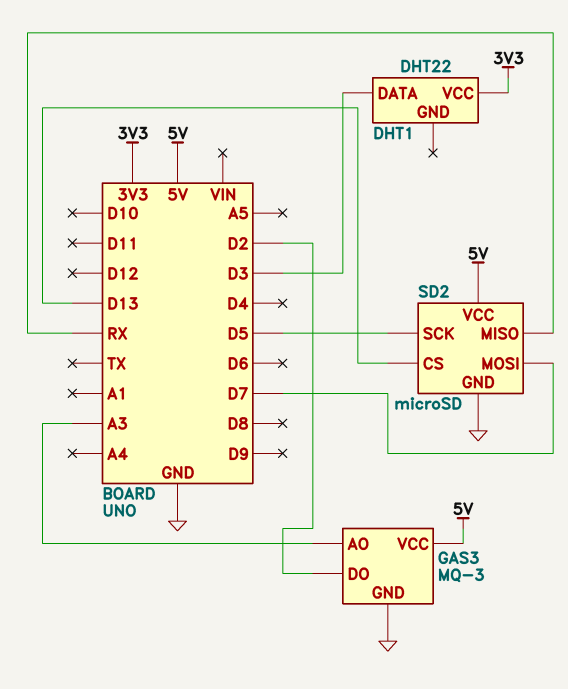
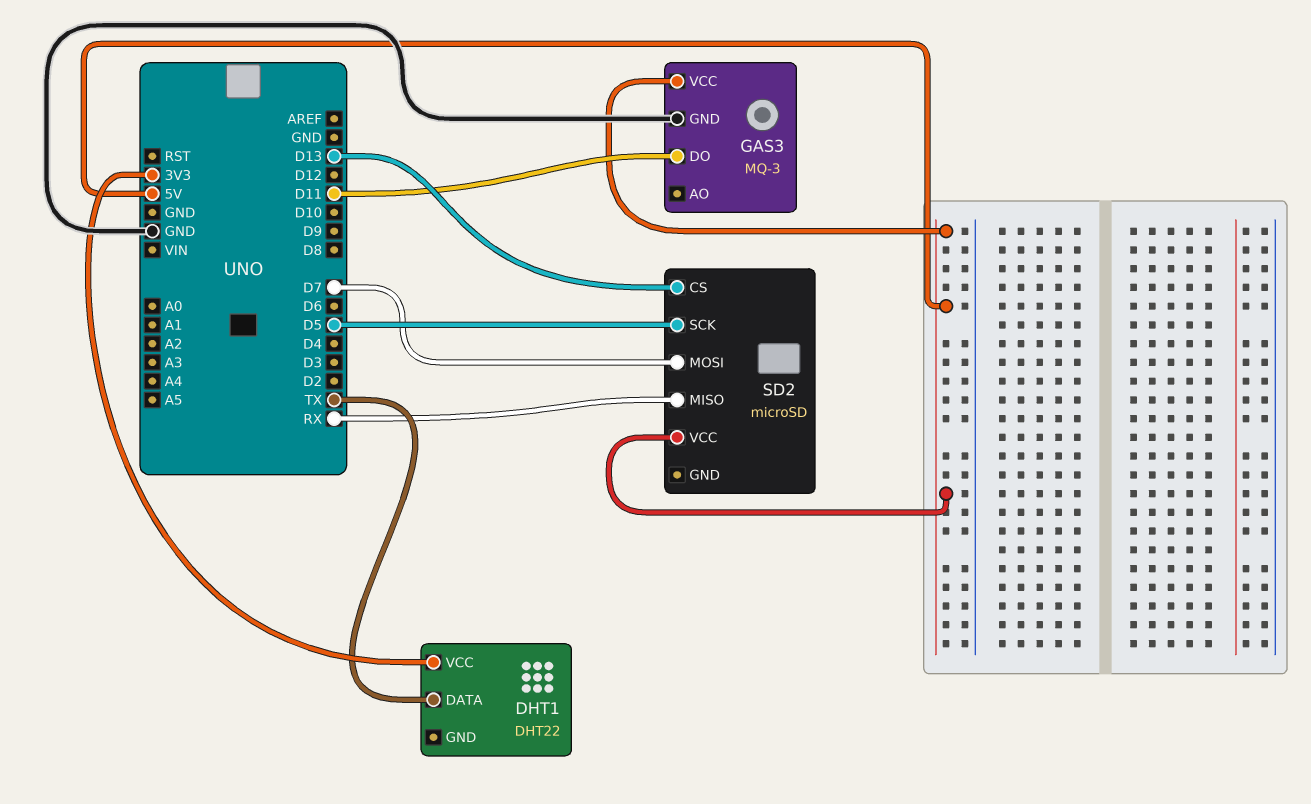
DHT1 pin DATA: D3 -> TX
GAS3 pin AO: A3 -> none
GAS3 pin DO: D2 -> D11
SD2 pin GND: GND -> none

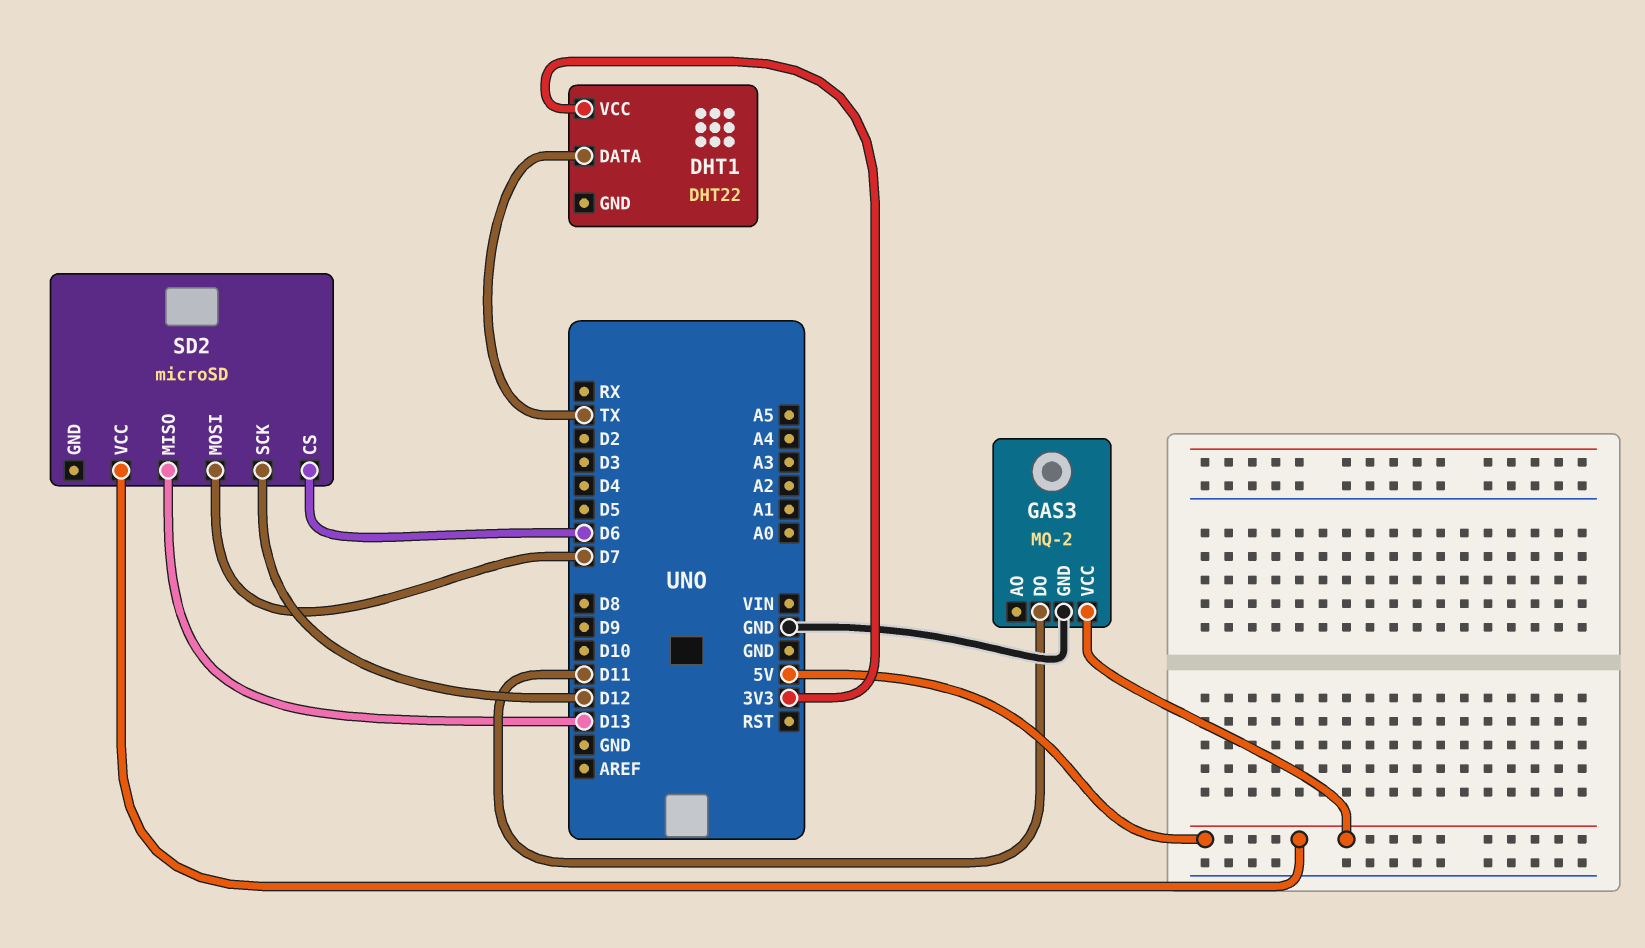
GAS3: MQ-3 -> MQ-2
SD2 pin CS: D13 -> D6
SD2 pin MISO: RX -> D13
SD2 pin SCK: D5 -> D12

